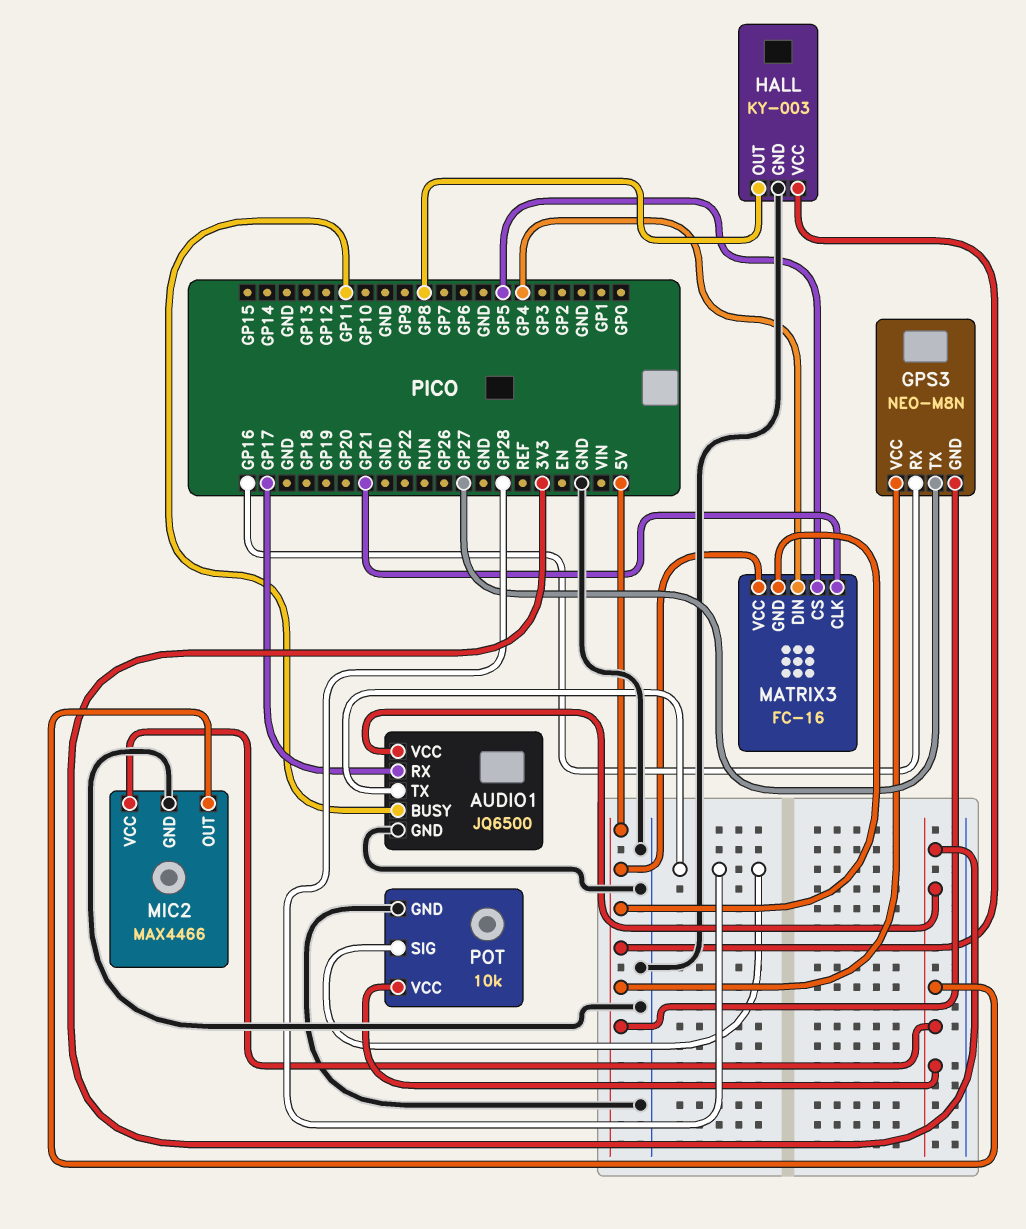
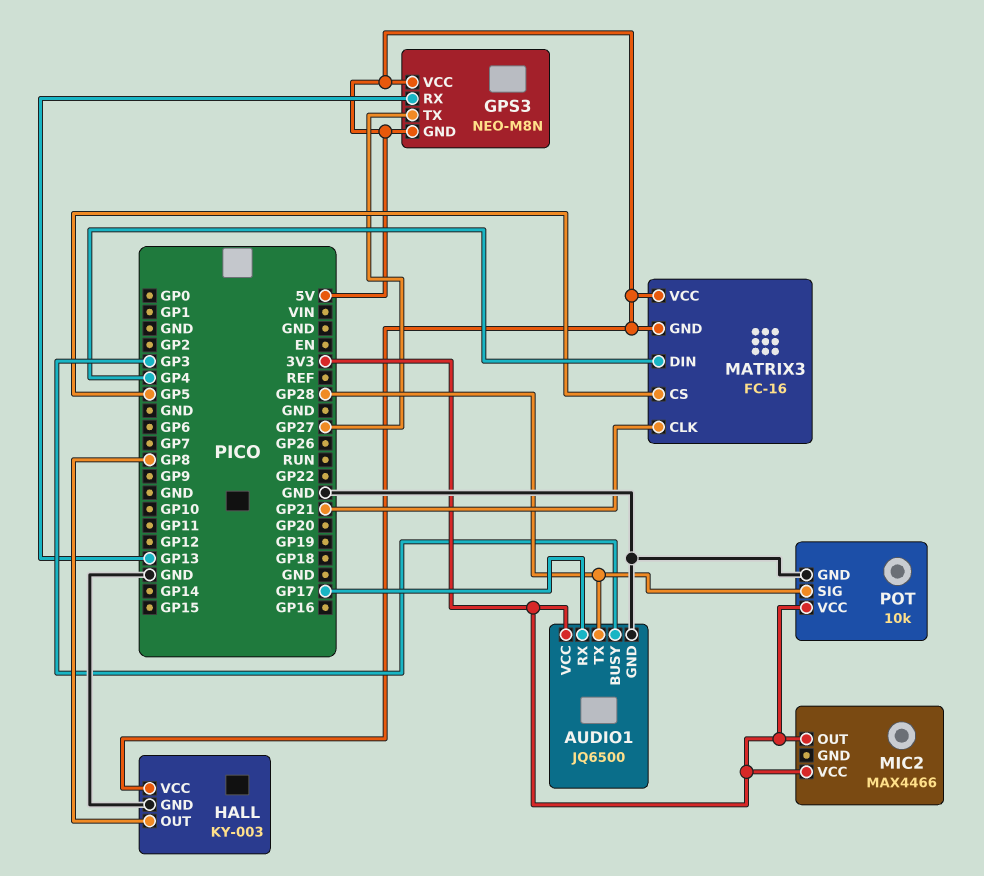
AUDIO1 pin BUSY: GP11 -> GP3
GPS3 pin RX: GP16 -> GP13
MIC2 pin GND: GND -> none

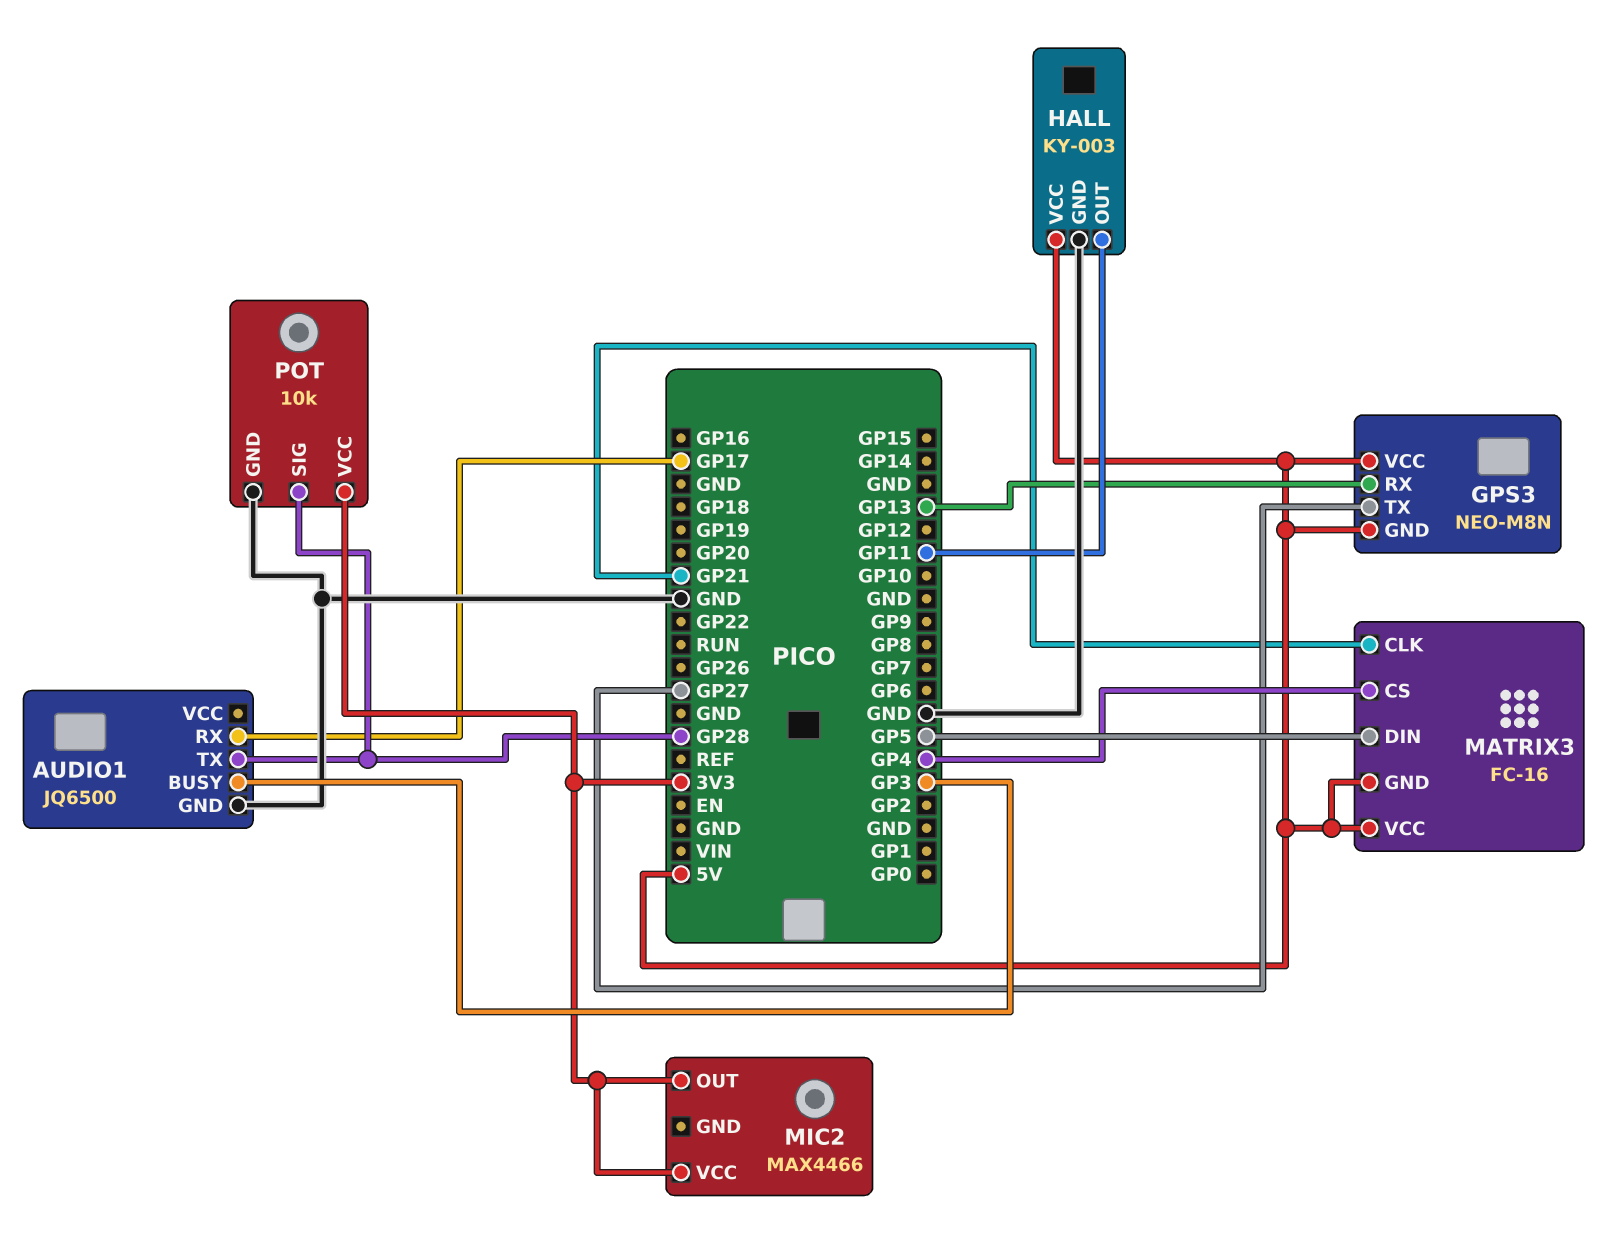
AUDIO1 pin VCC: 3V3 -> none
HALL pin OUT: GP8 -> GP11
MATRIX3 pin CS: GP5 -> GP4
MATRIX3 pin DIN: GP4 -> GP5

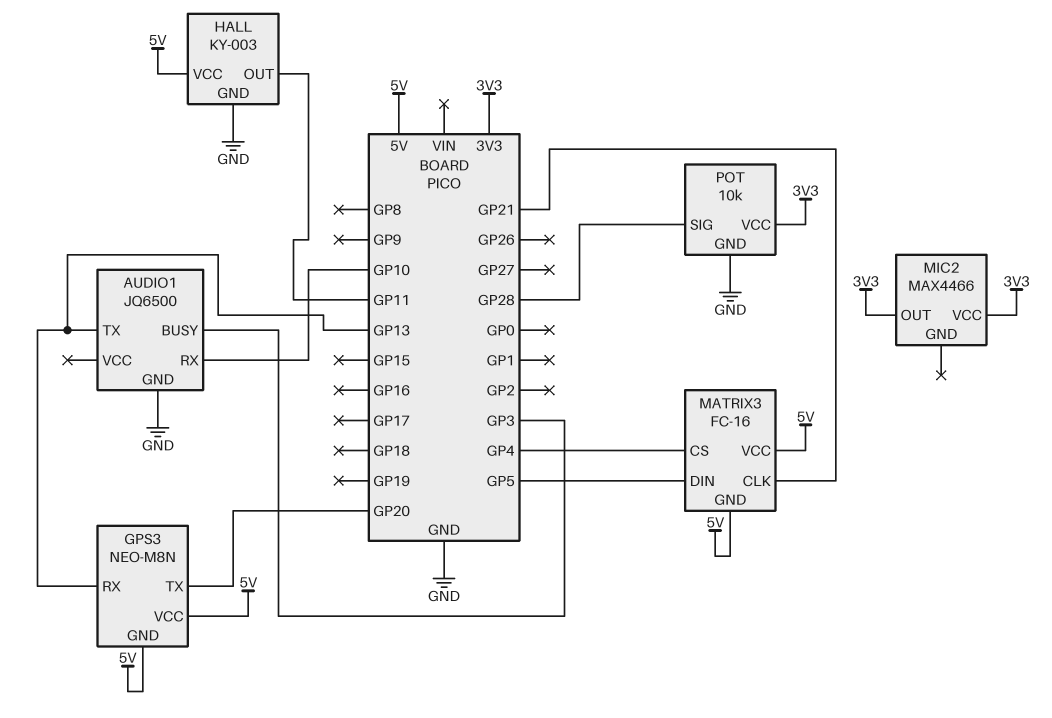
AUDIO1 pin RX: GP17 -> GP10
AUDIO1 pin TX: GP28 -> GP13
GPS3 pin TX: GP27 -> GP20

